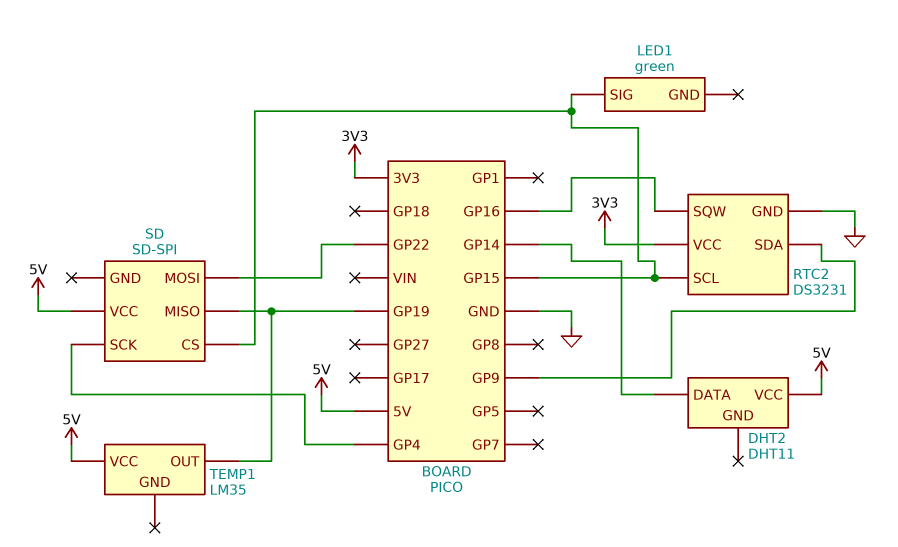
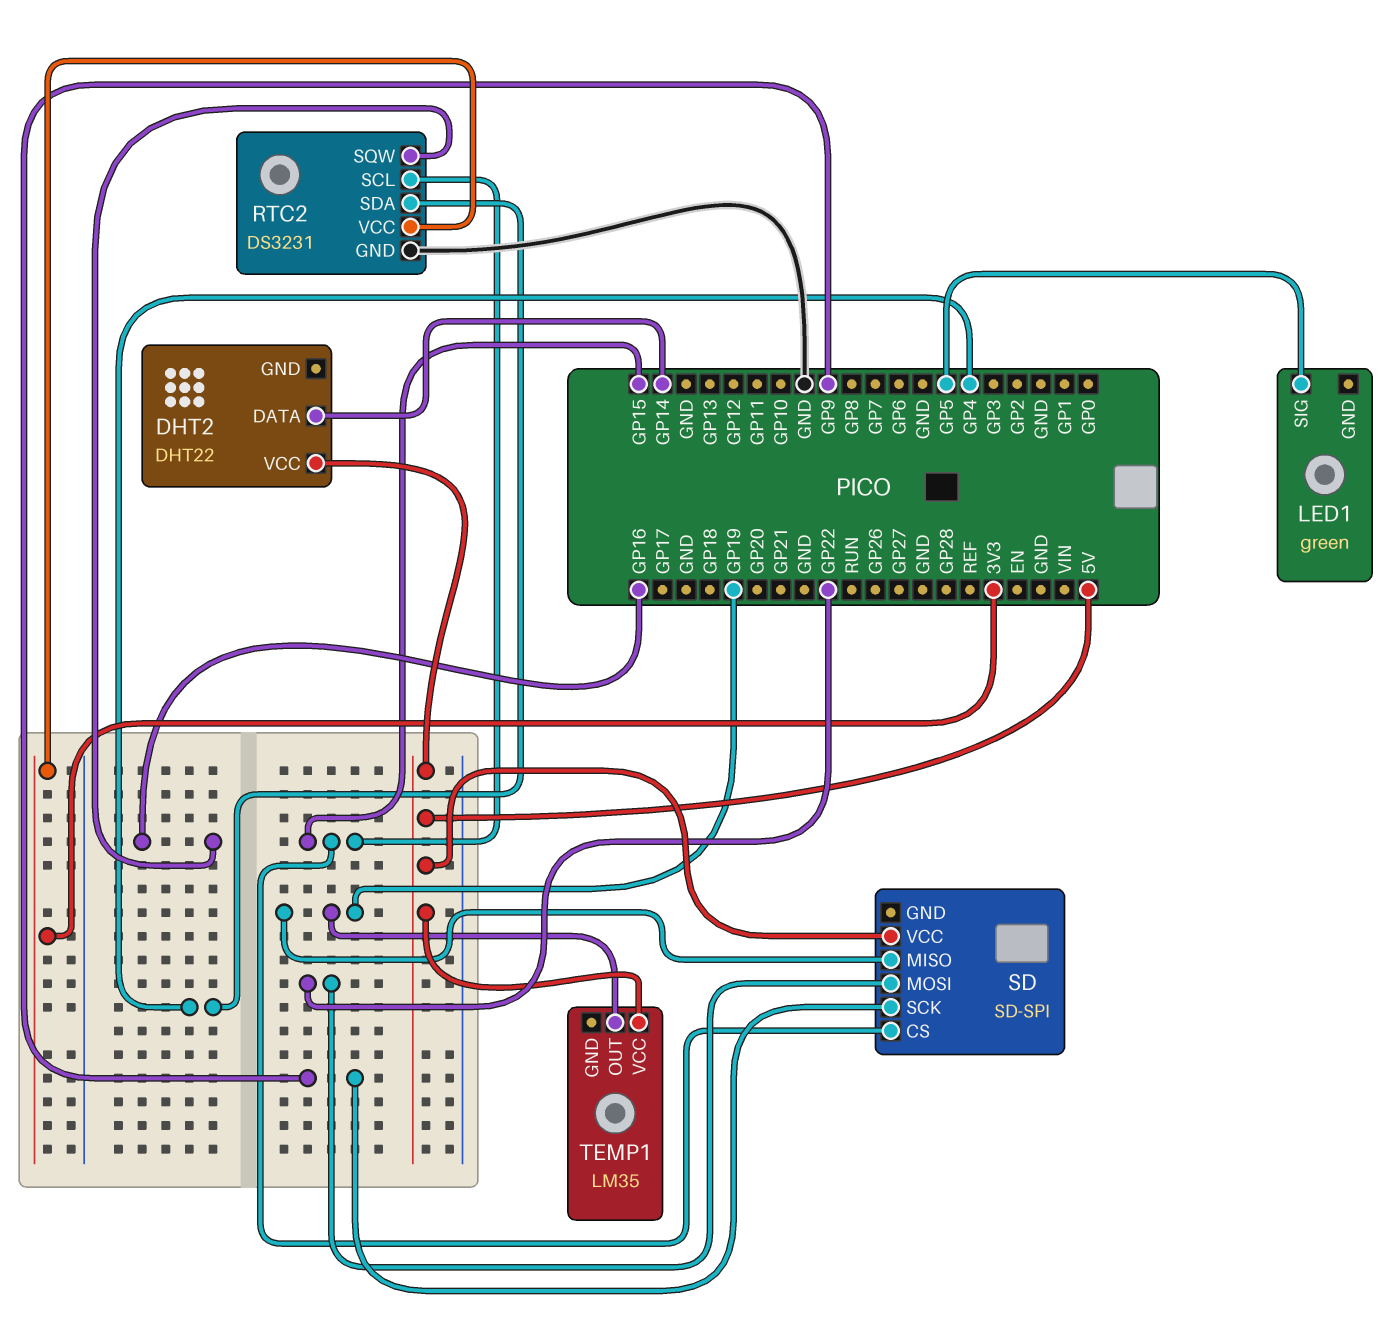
DHT2: DHT11 -> DHT22
LED1 pin SIG: GP15 -> GP5
RTC2 pin SDA: GP9 -> GP4
SD pin SCK: GP4 -> GP9

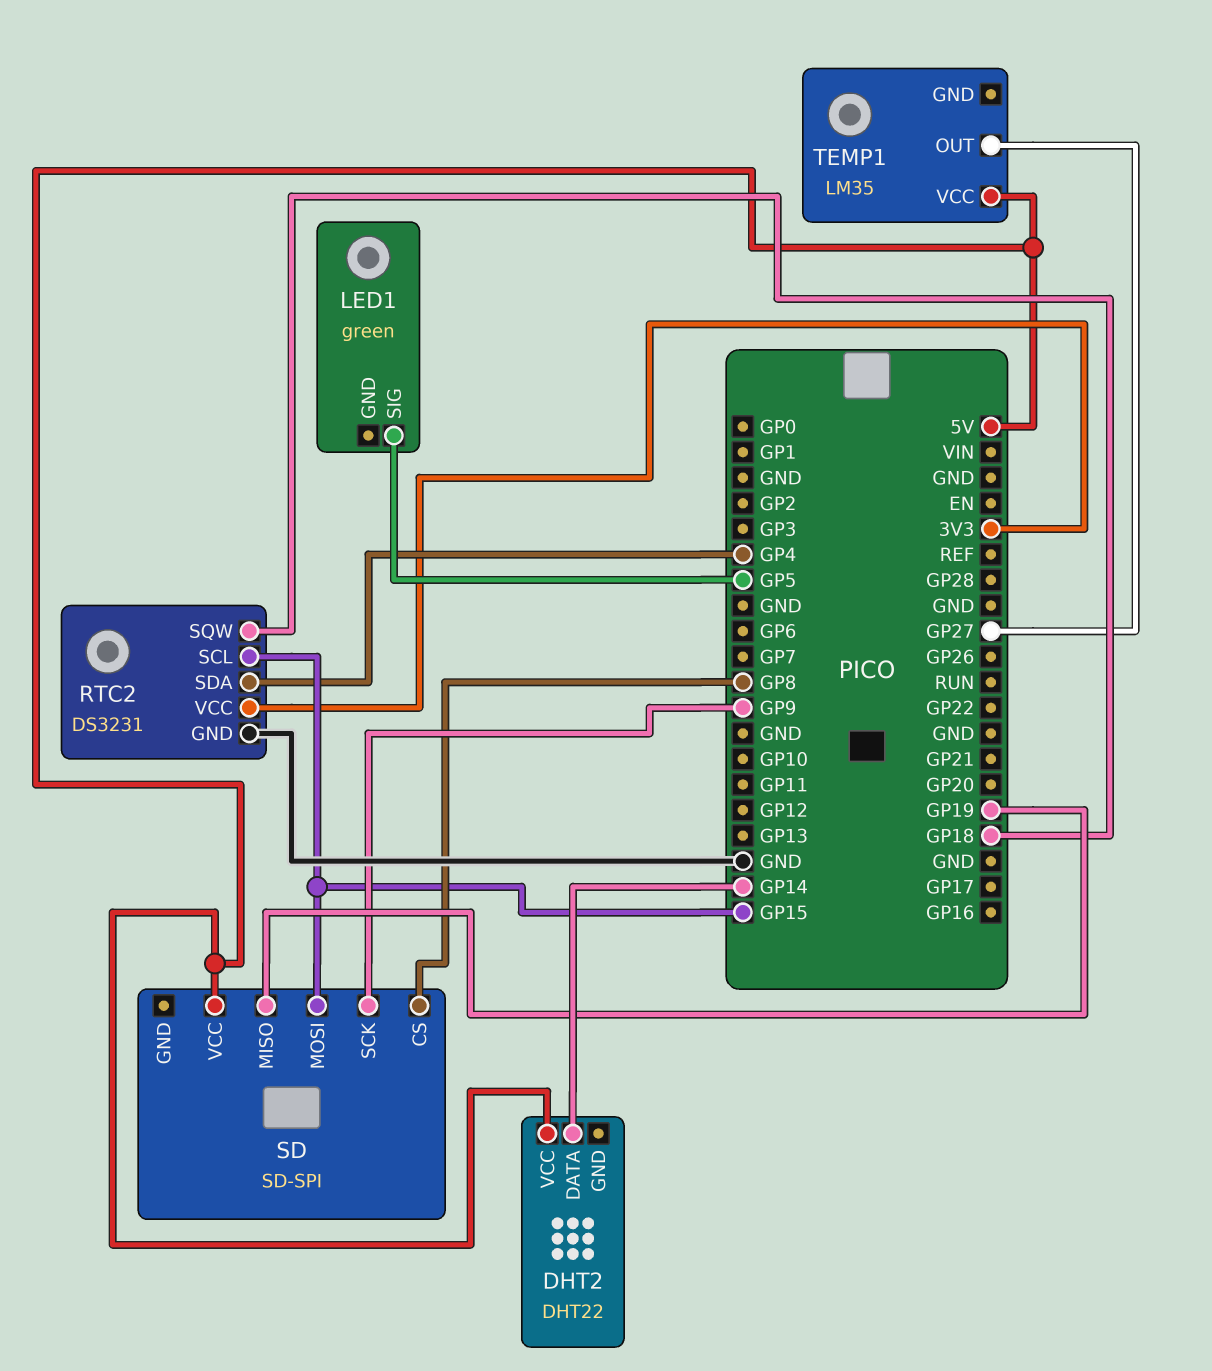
RTC2 pin SQW: GP16 -> GP18
SD pin CS: GP15 -> GP8
SD pin MOSI: GP22 -> GP15
TEMP1 pin OUT: GP19 -> GP27

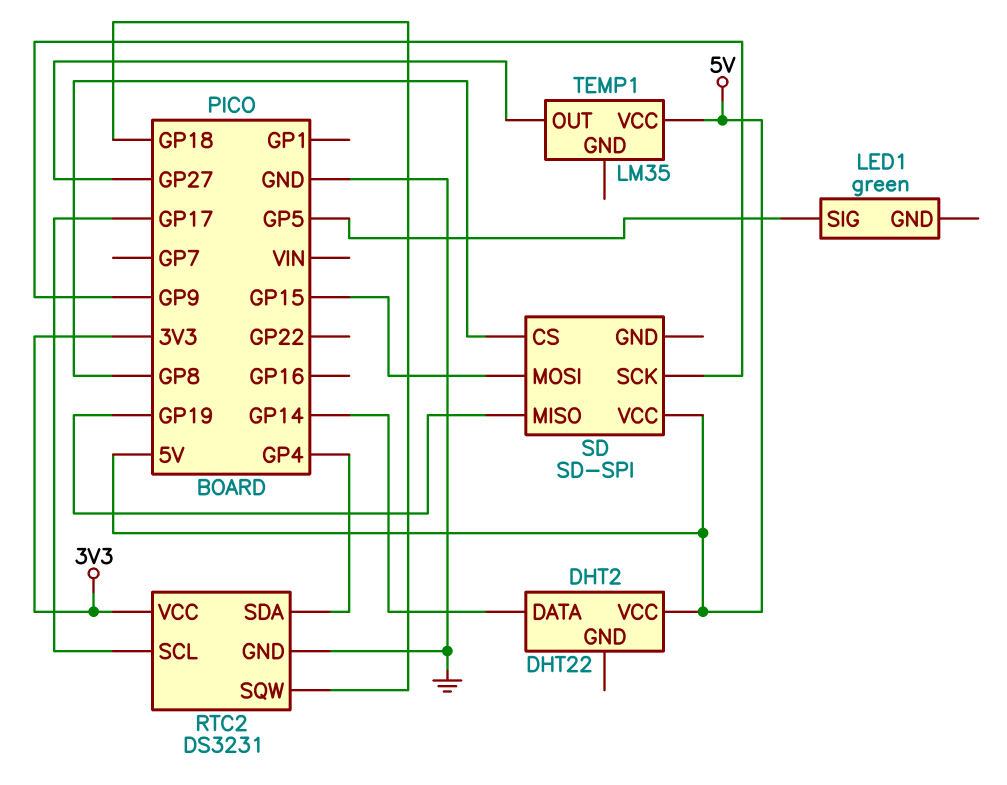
RTC2 pin SCL: GP15 -> GP17

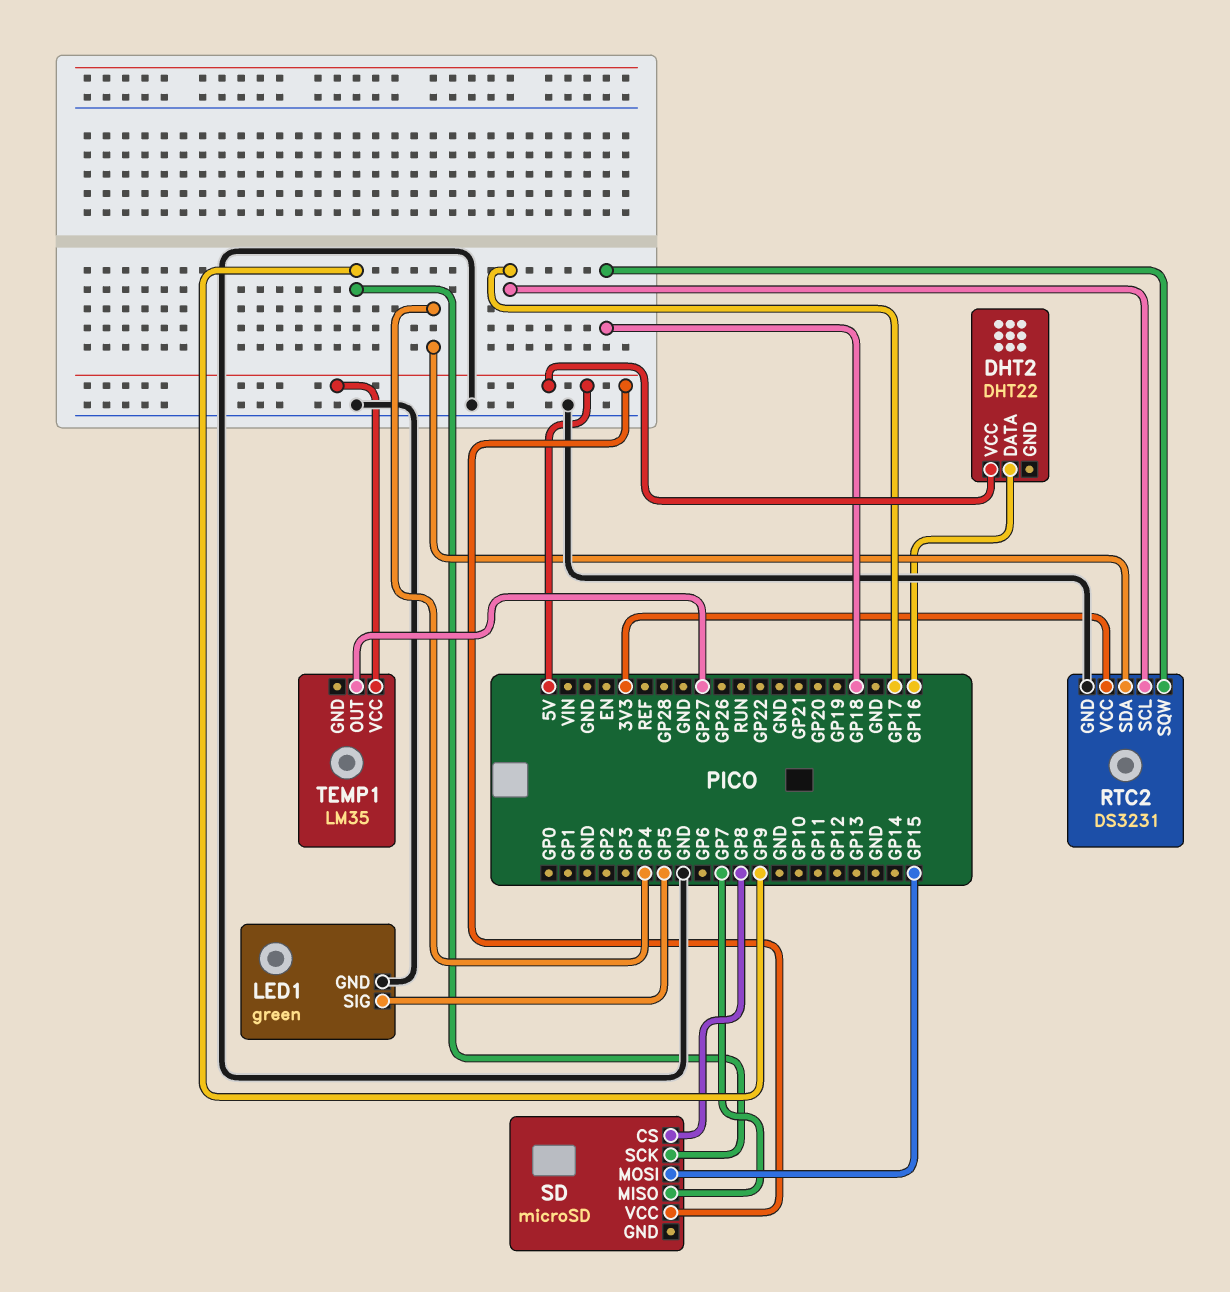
DHT2 pin DATA: GP14 -> GP16
LED1 pin GND: none -> GND
SD: SD-SPI -> microSD
SD pin MISO: GP19 -> GP7

